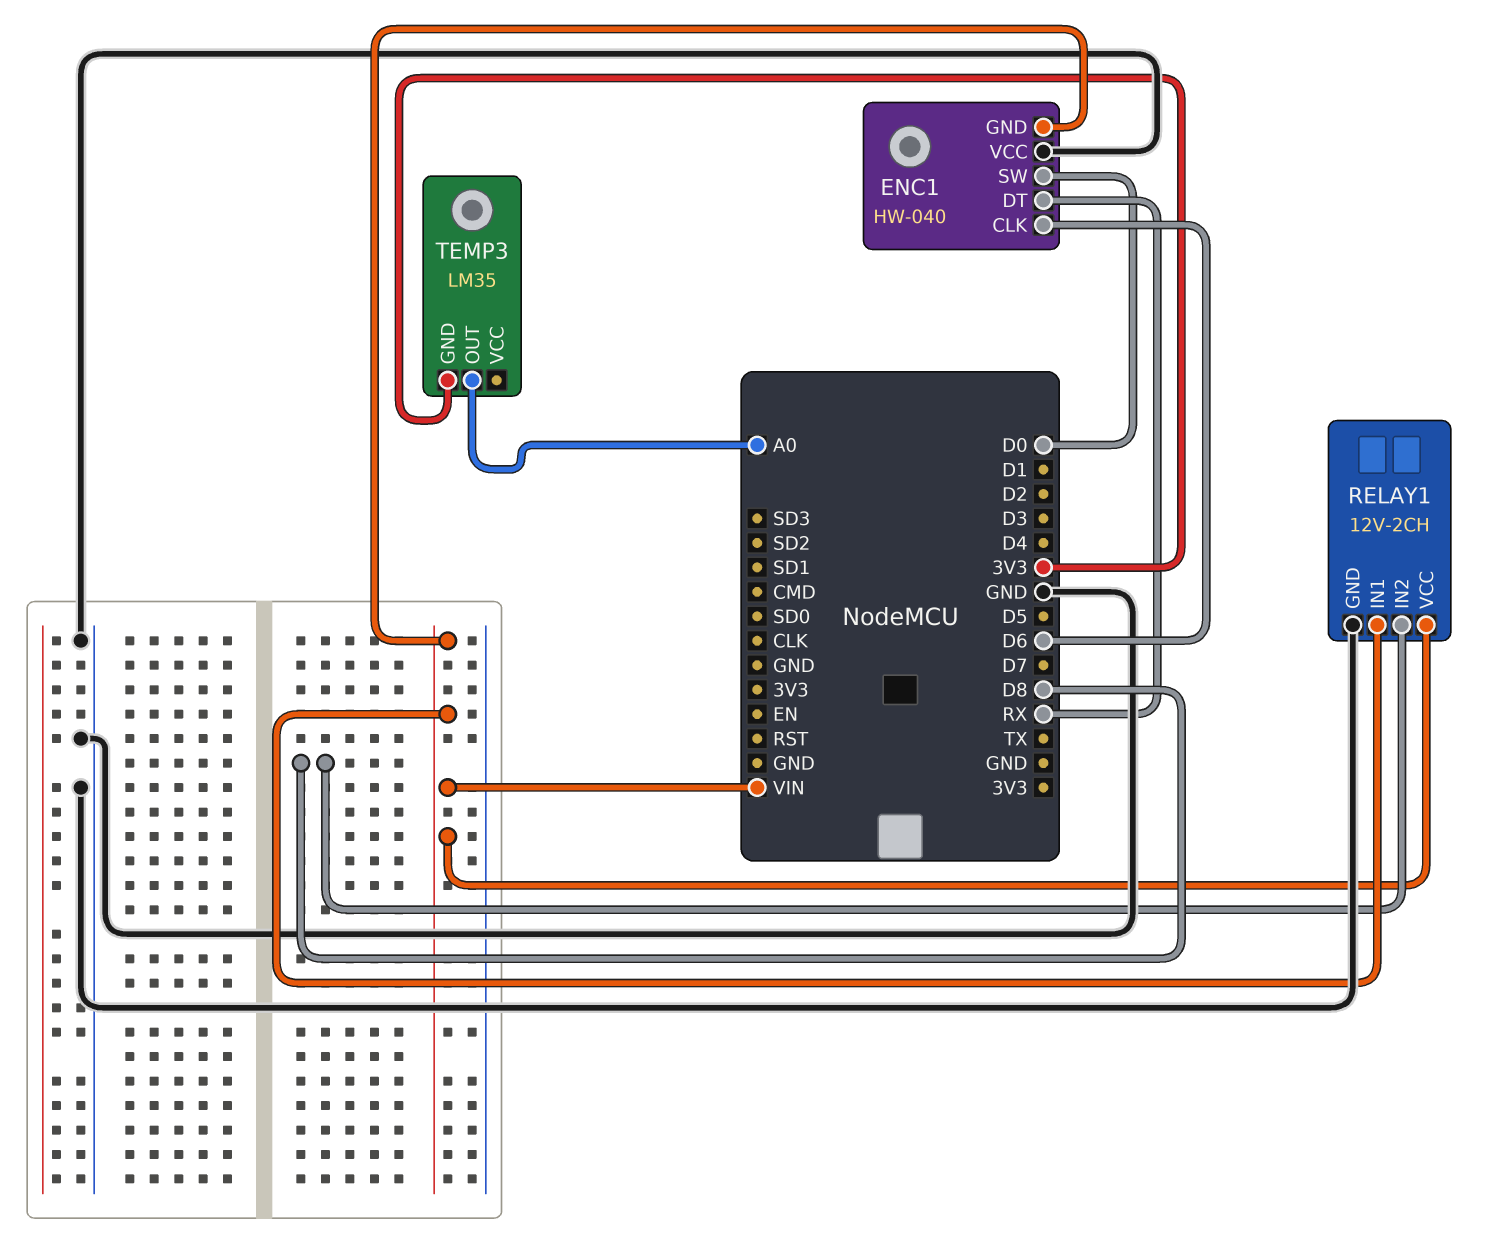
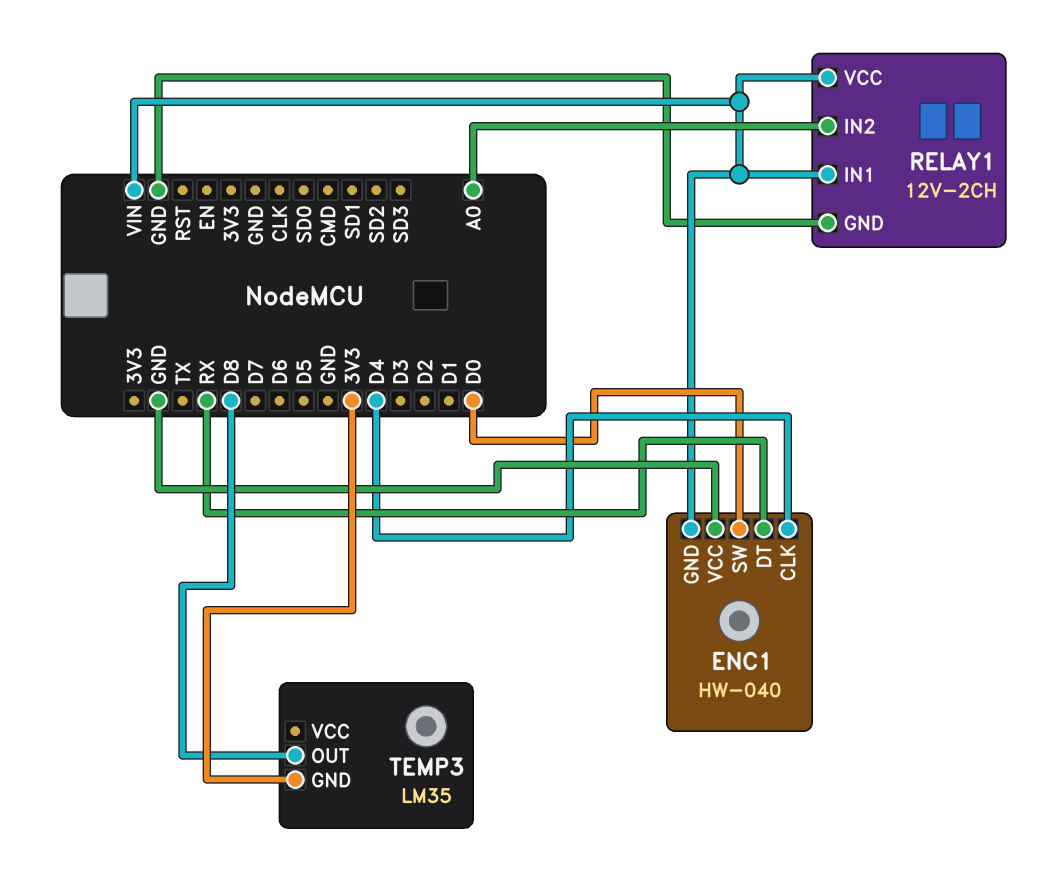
ENC1 pin CLK: D6 -> D4
RELAY1 pin IN2: D8 -> A0
TEMP3 pin OUT: A0 -> D8

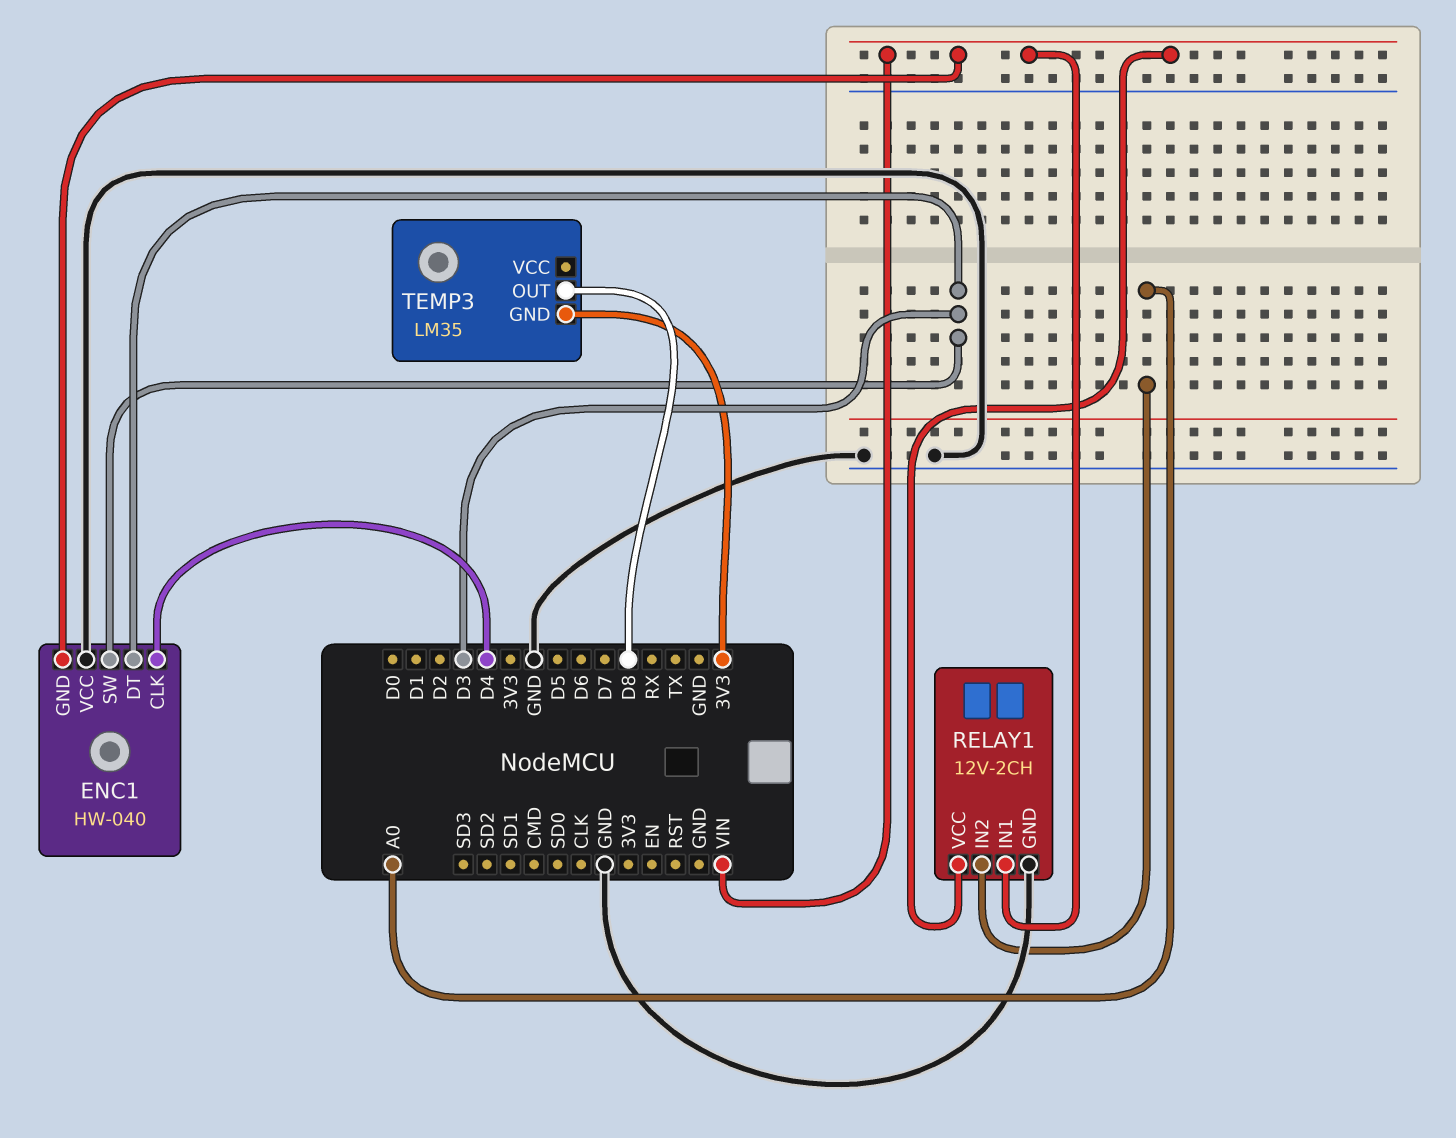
ENC1 pin DT: RX -> D3
ENC1 pin SW: D0 -> D3

